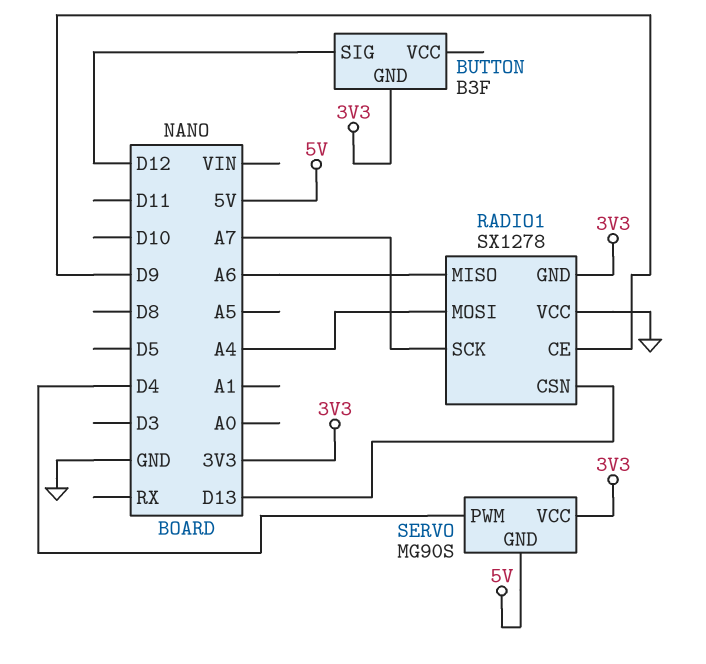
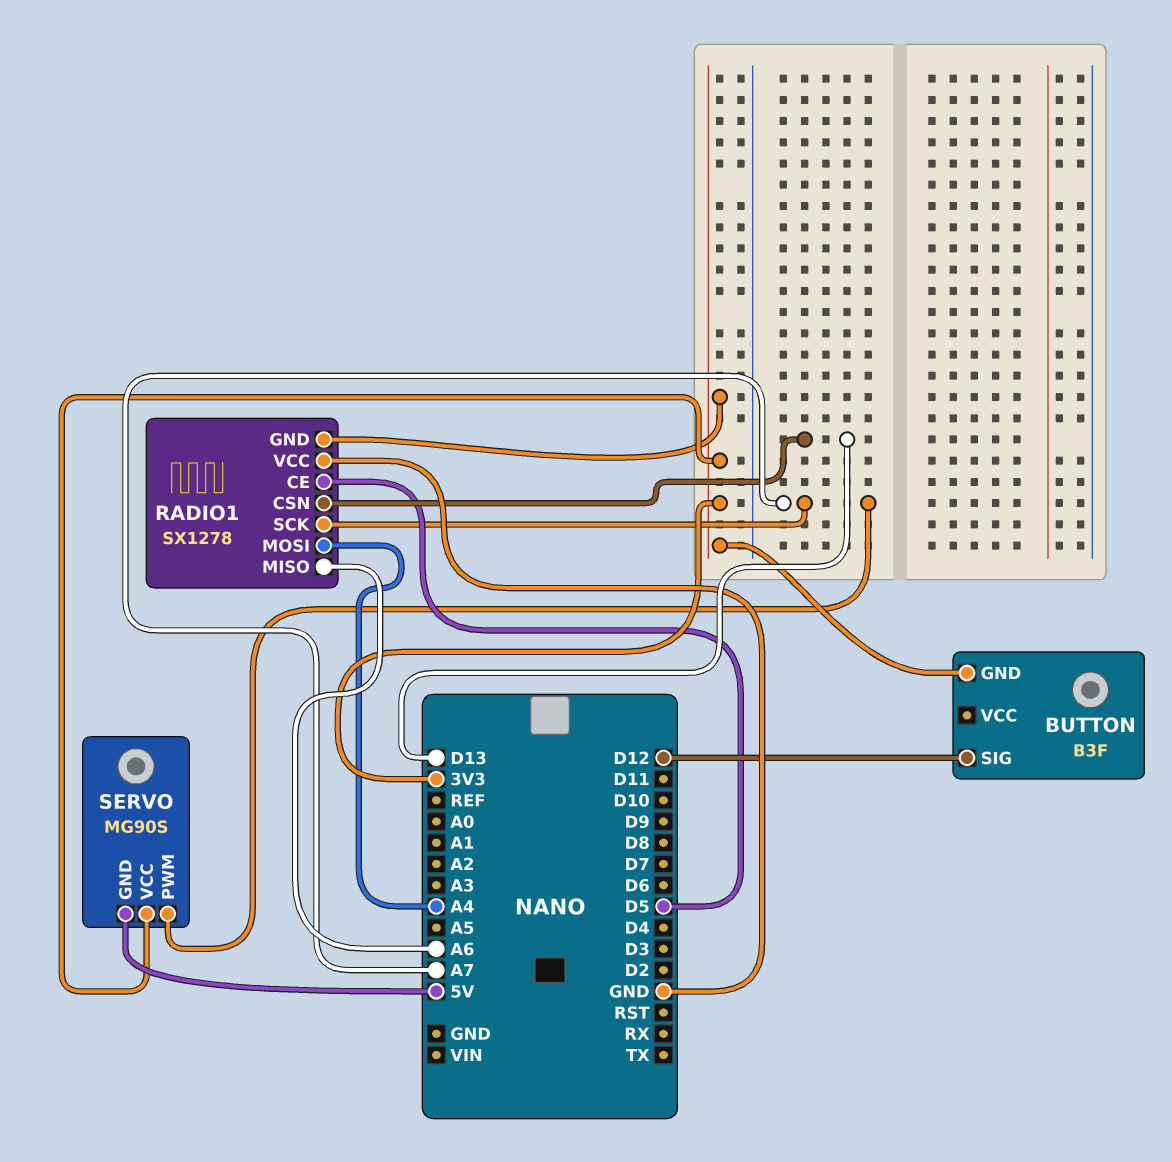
RADIO1 pin CE: D9 -> D5
SERVO pin PWM: D4 -> A7

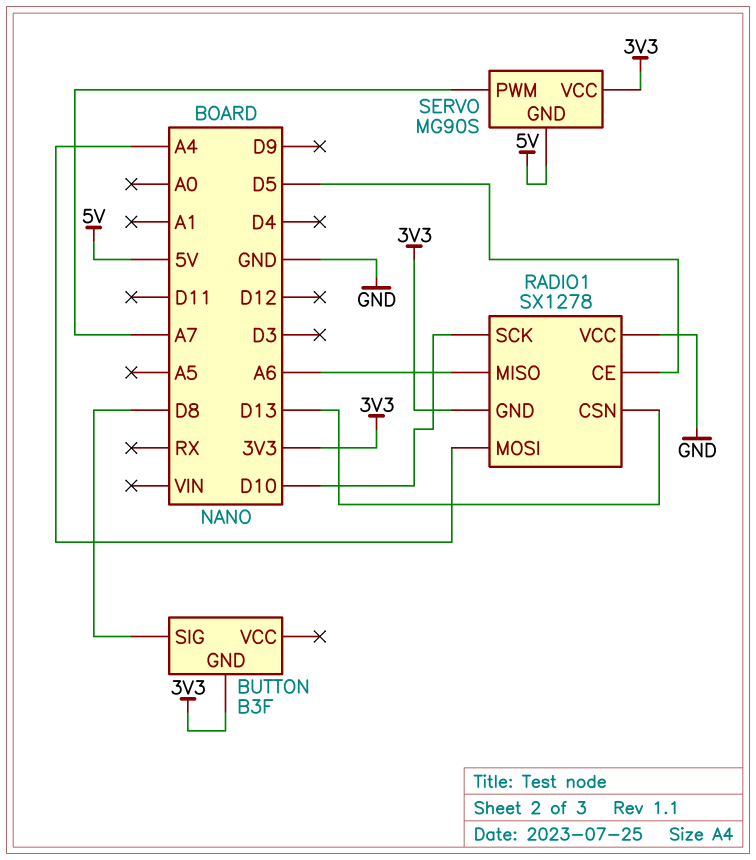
BUTTON pin SIG: D12 -> D8
RADIO1 pin SCK: A7 -> D10

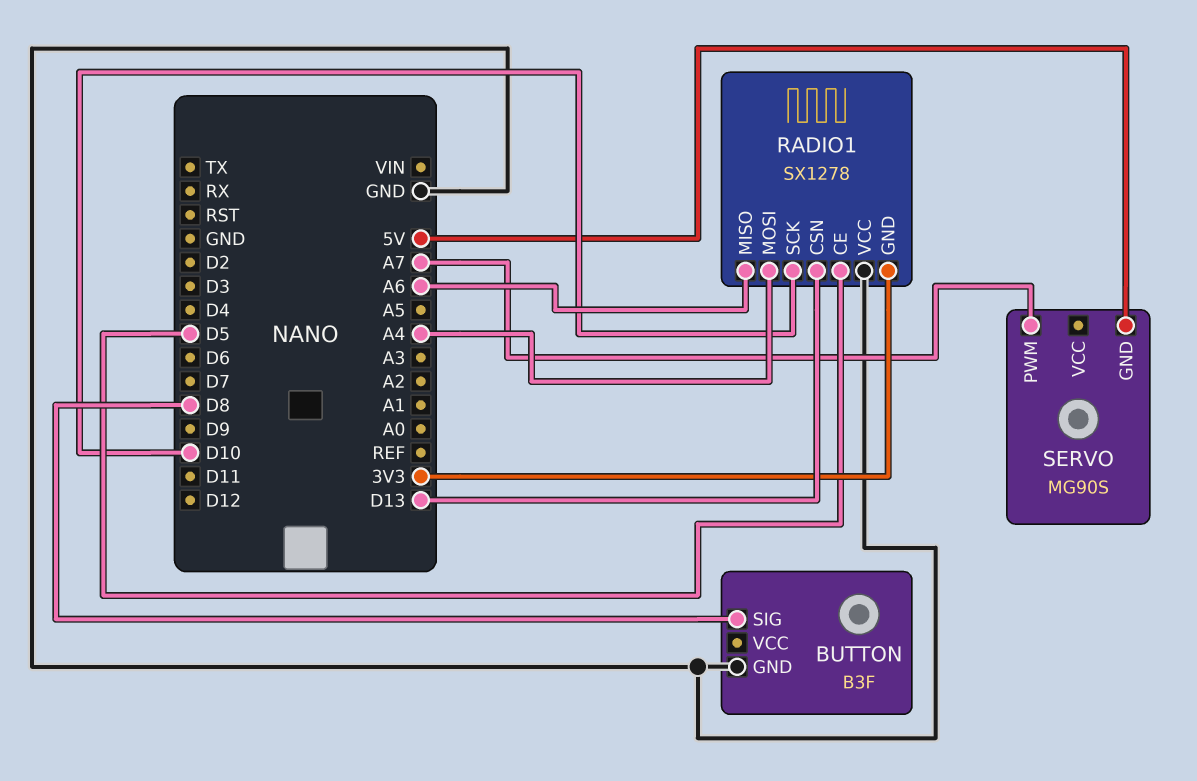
BUTTON pin GND: 3V3 -> GND
SERVO pin VCC: 3V3 -> none

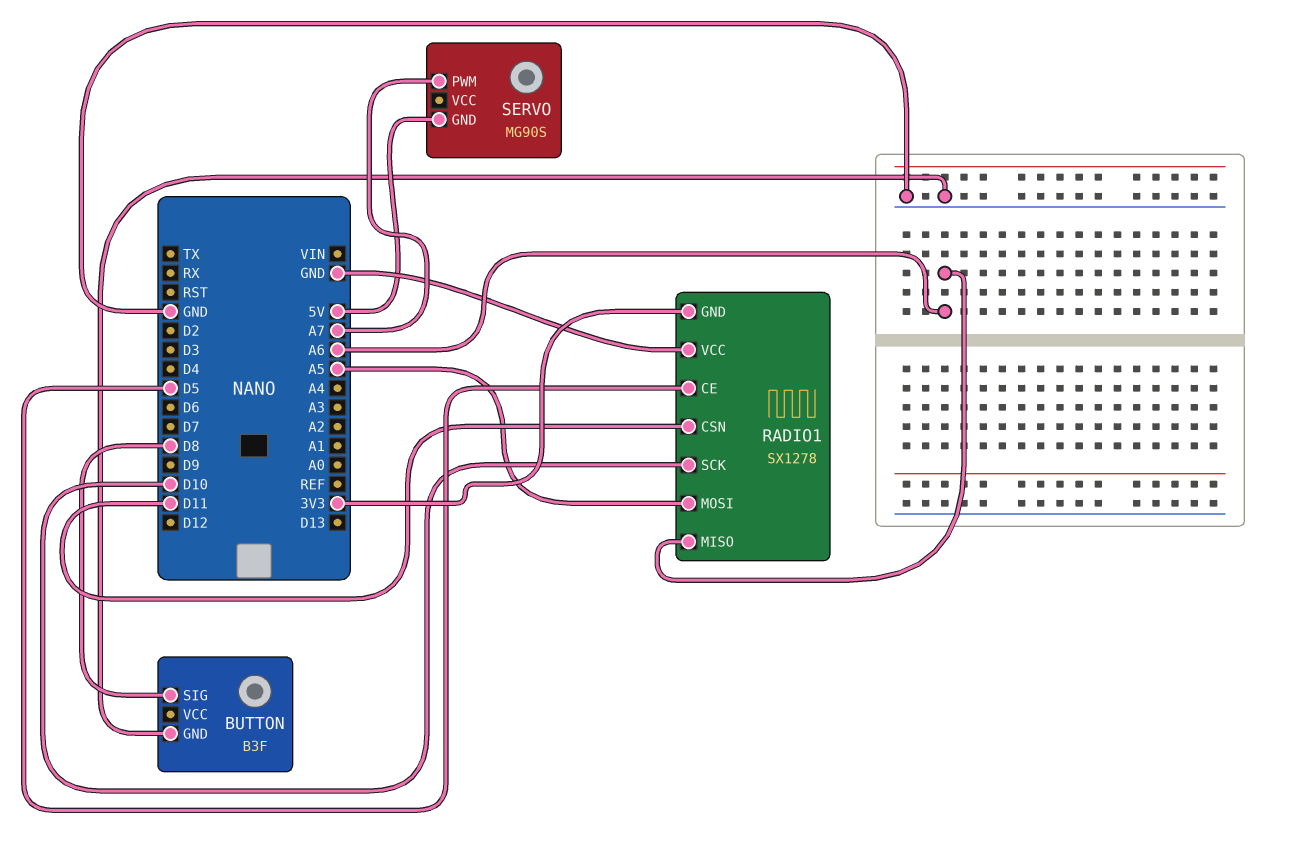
RADIO1 pin CSN: D13 -> D11
RADIO1 pin MOSI: A4 -> A5

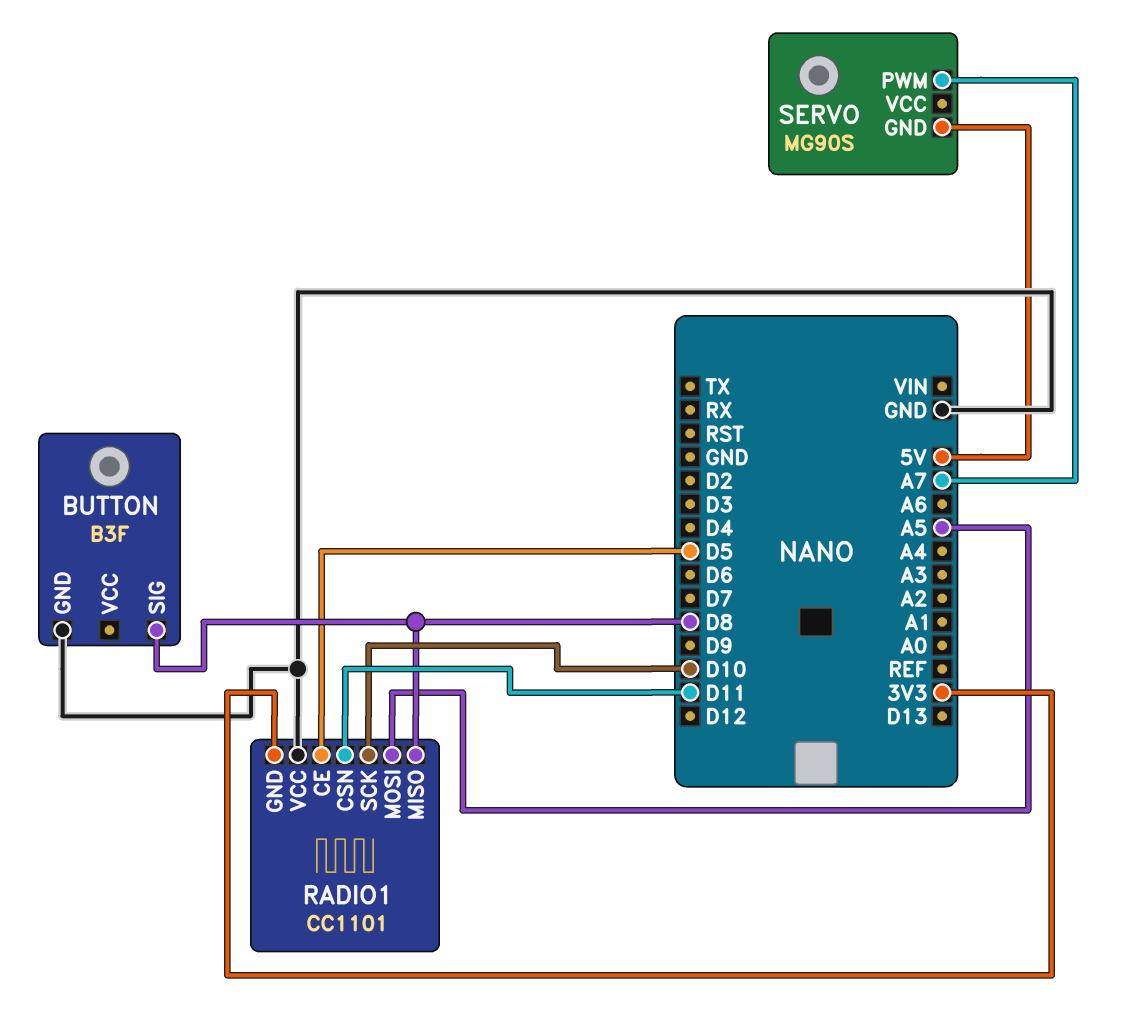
RADIO1: SX1278 -> CC1101
RADIO1 pin MISO: A6 -> D8

